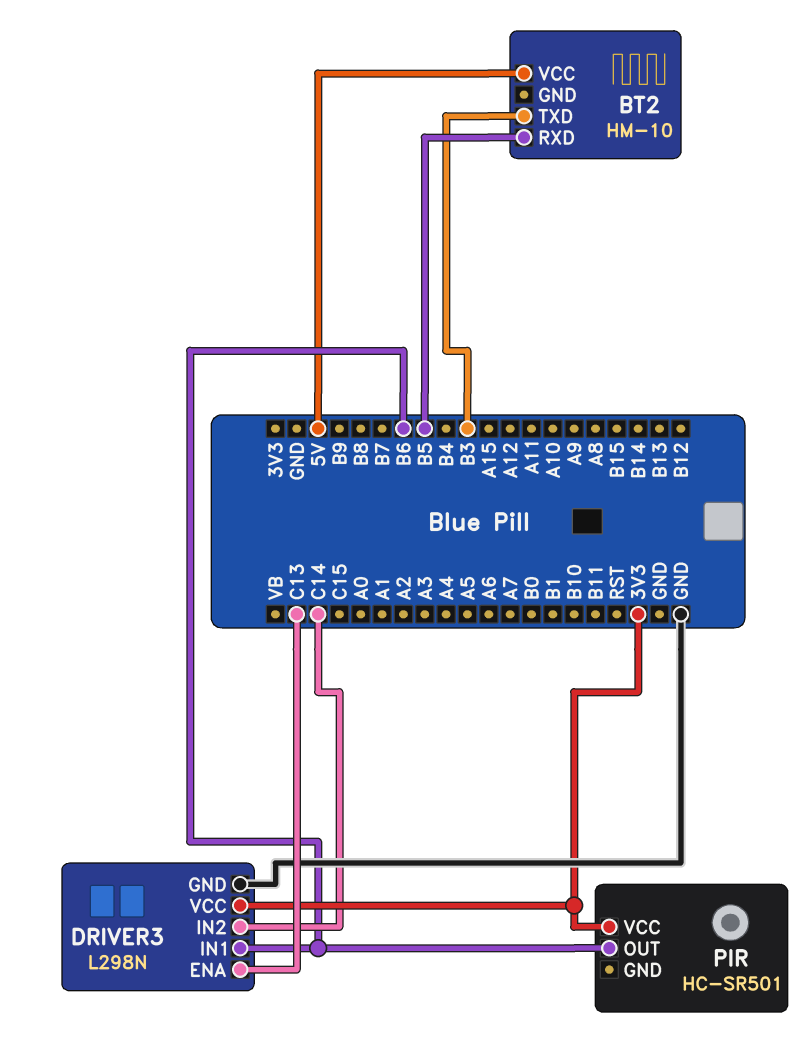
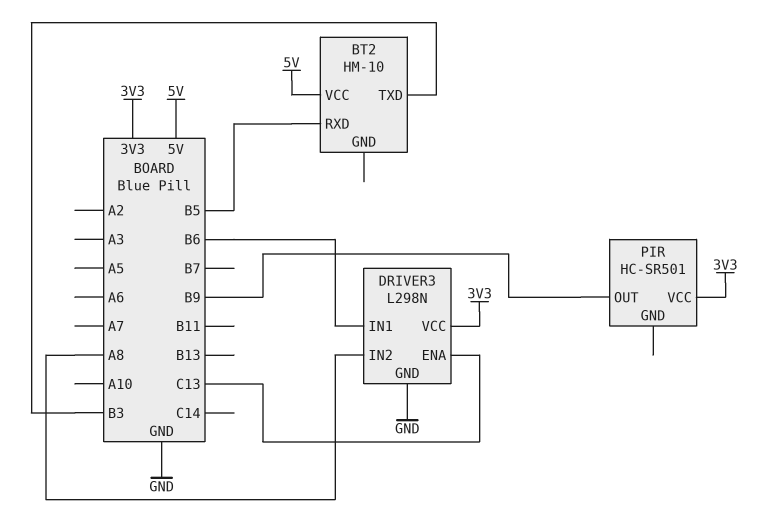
DRIVER3 pin IN2: C14 -> A8
PIR pin OUT: B6 -> B9

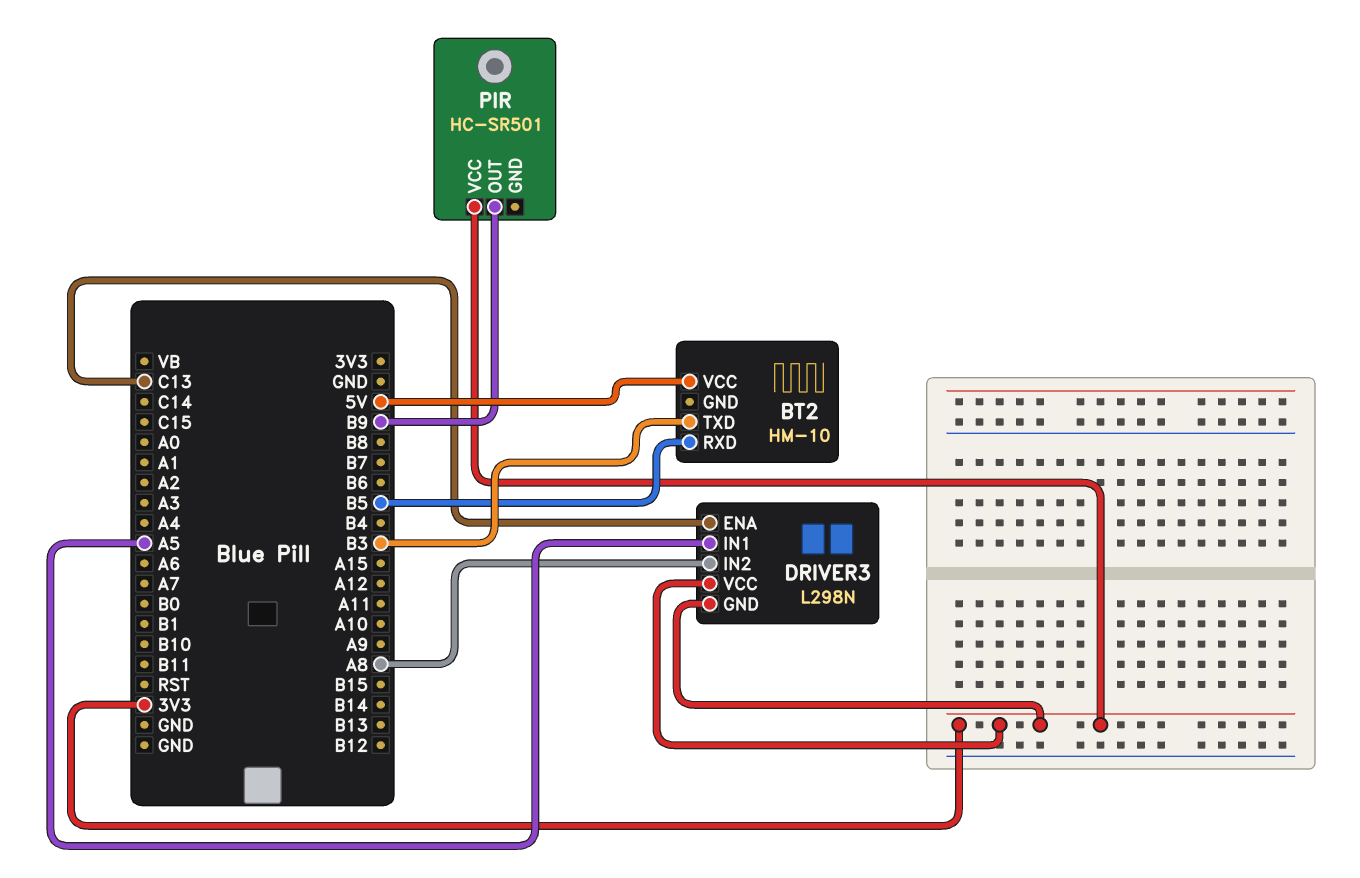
DRIVER3 pin GND: GND -> 3V3
DRIVER3 pin IN1: B6 -> A5

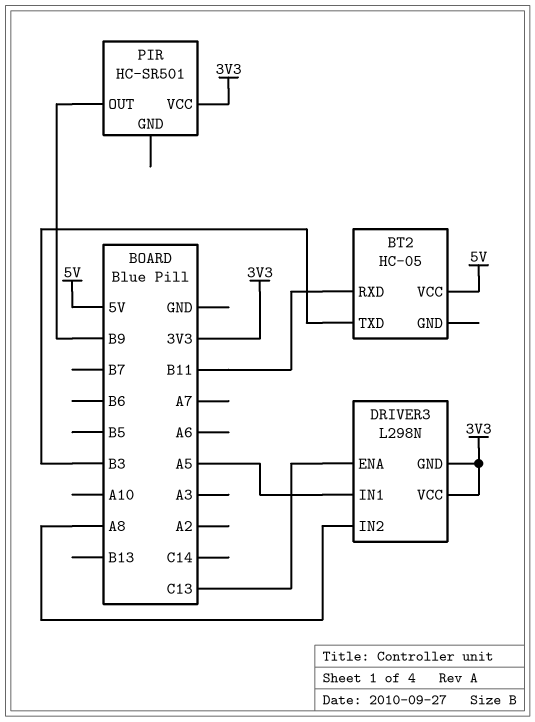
BT2: HM-10 -> HC-05
BT2 pin RXD: B5 -> B11

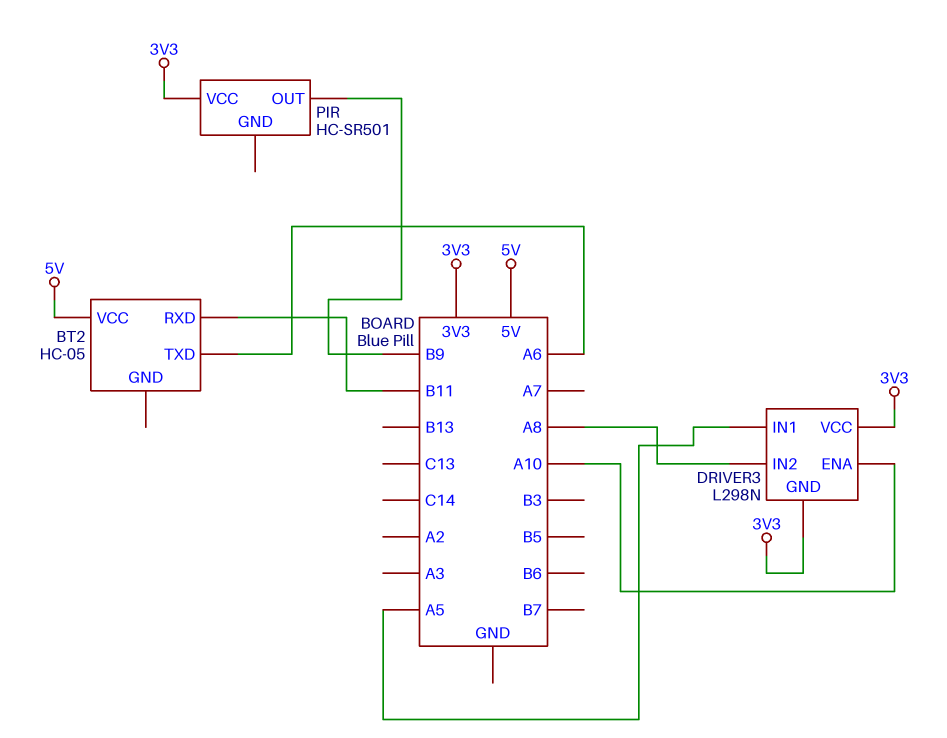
BT2 pin TXD: B3 -> A6
DRIVER3 pin ENA: C13 -> A10

